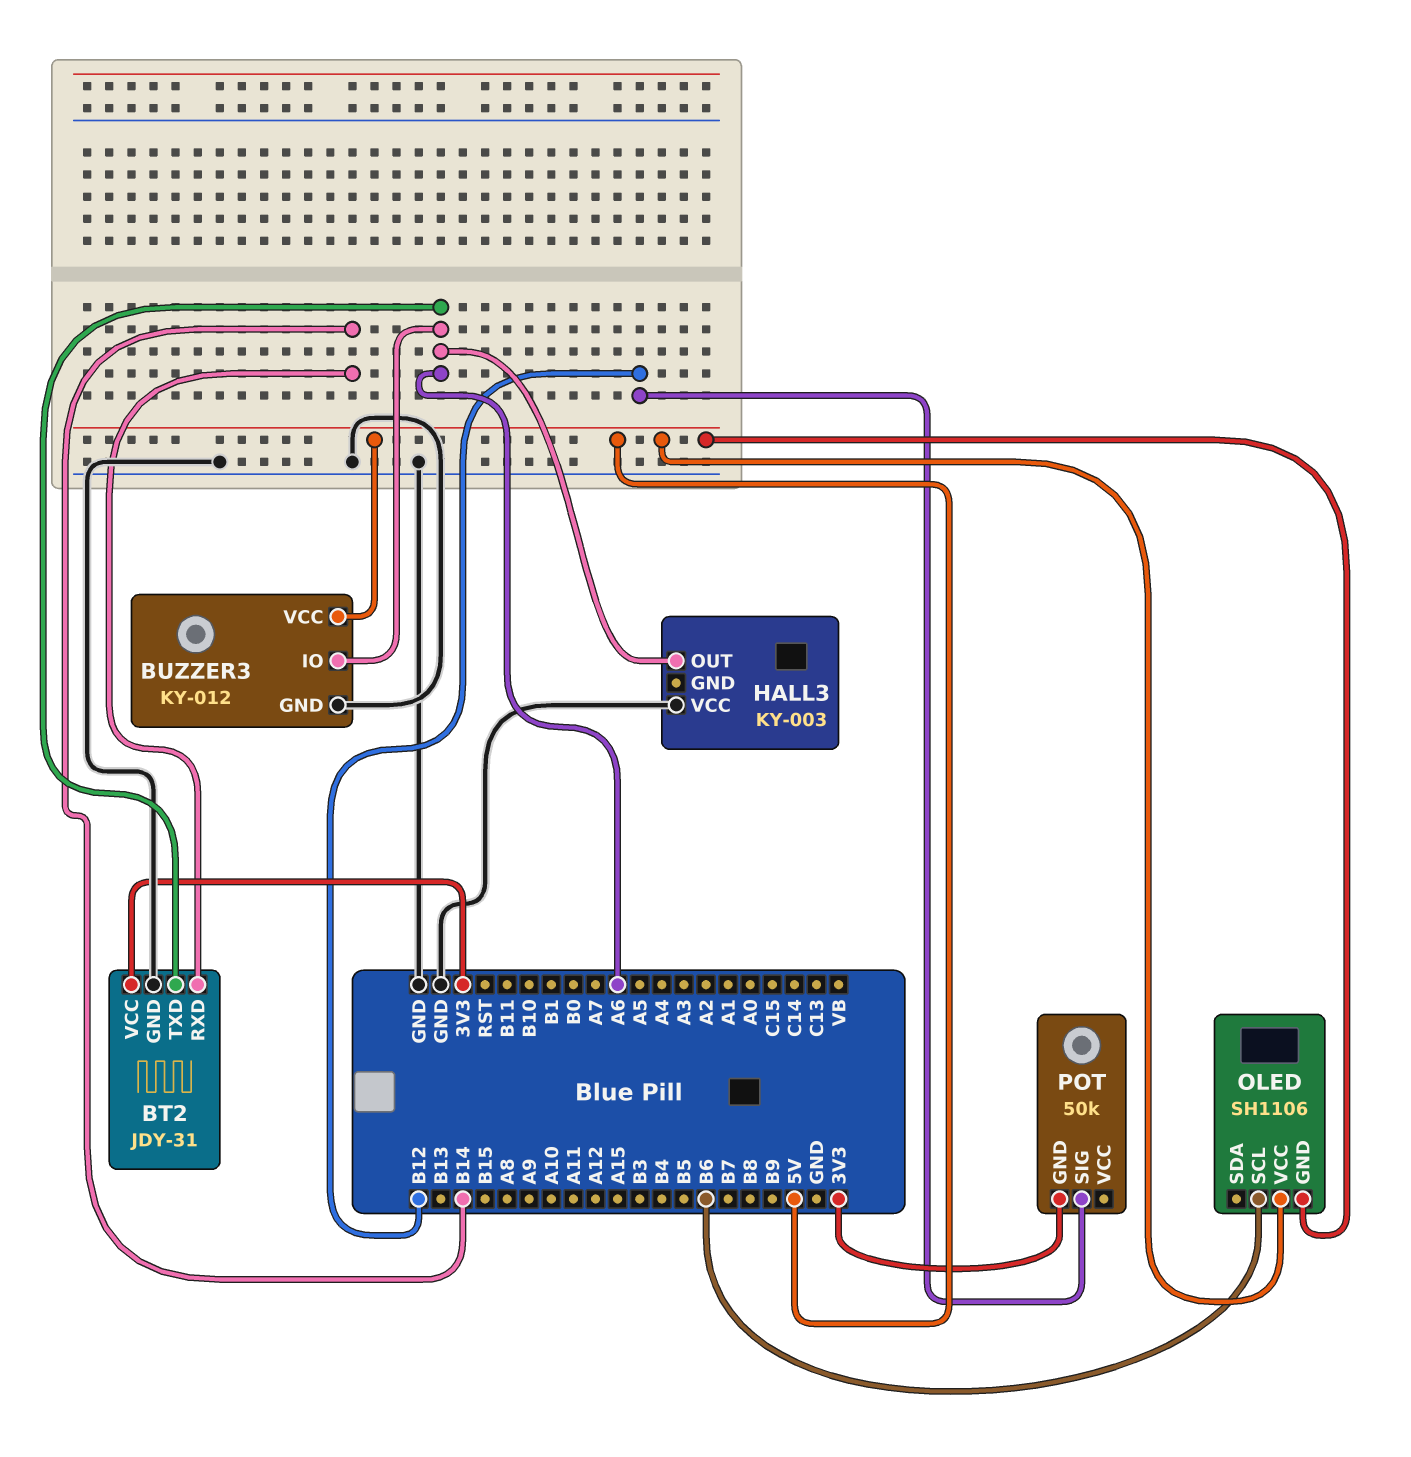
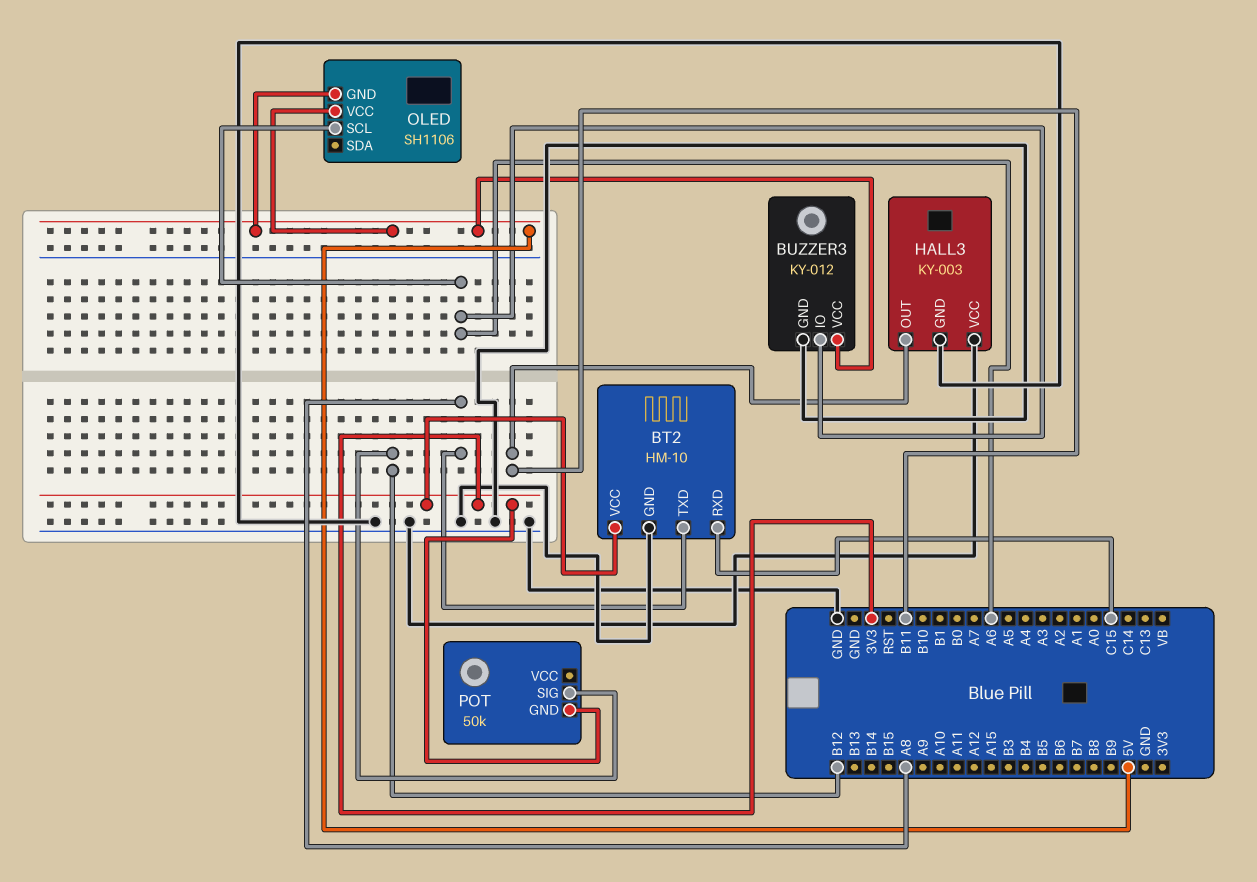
BT2: JDY-31 -> HM-10
BT2 pin RXD: B14 -> C15
BT2 pin TXD: A6 -> A8
HALL3 pin GND: none -> GND
HALL3 pin OUT: A6 -> B11
OLED pin SCL: B6 -> A6

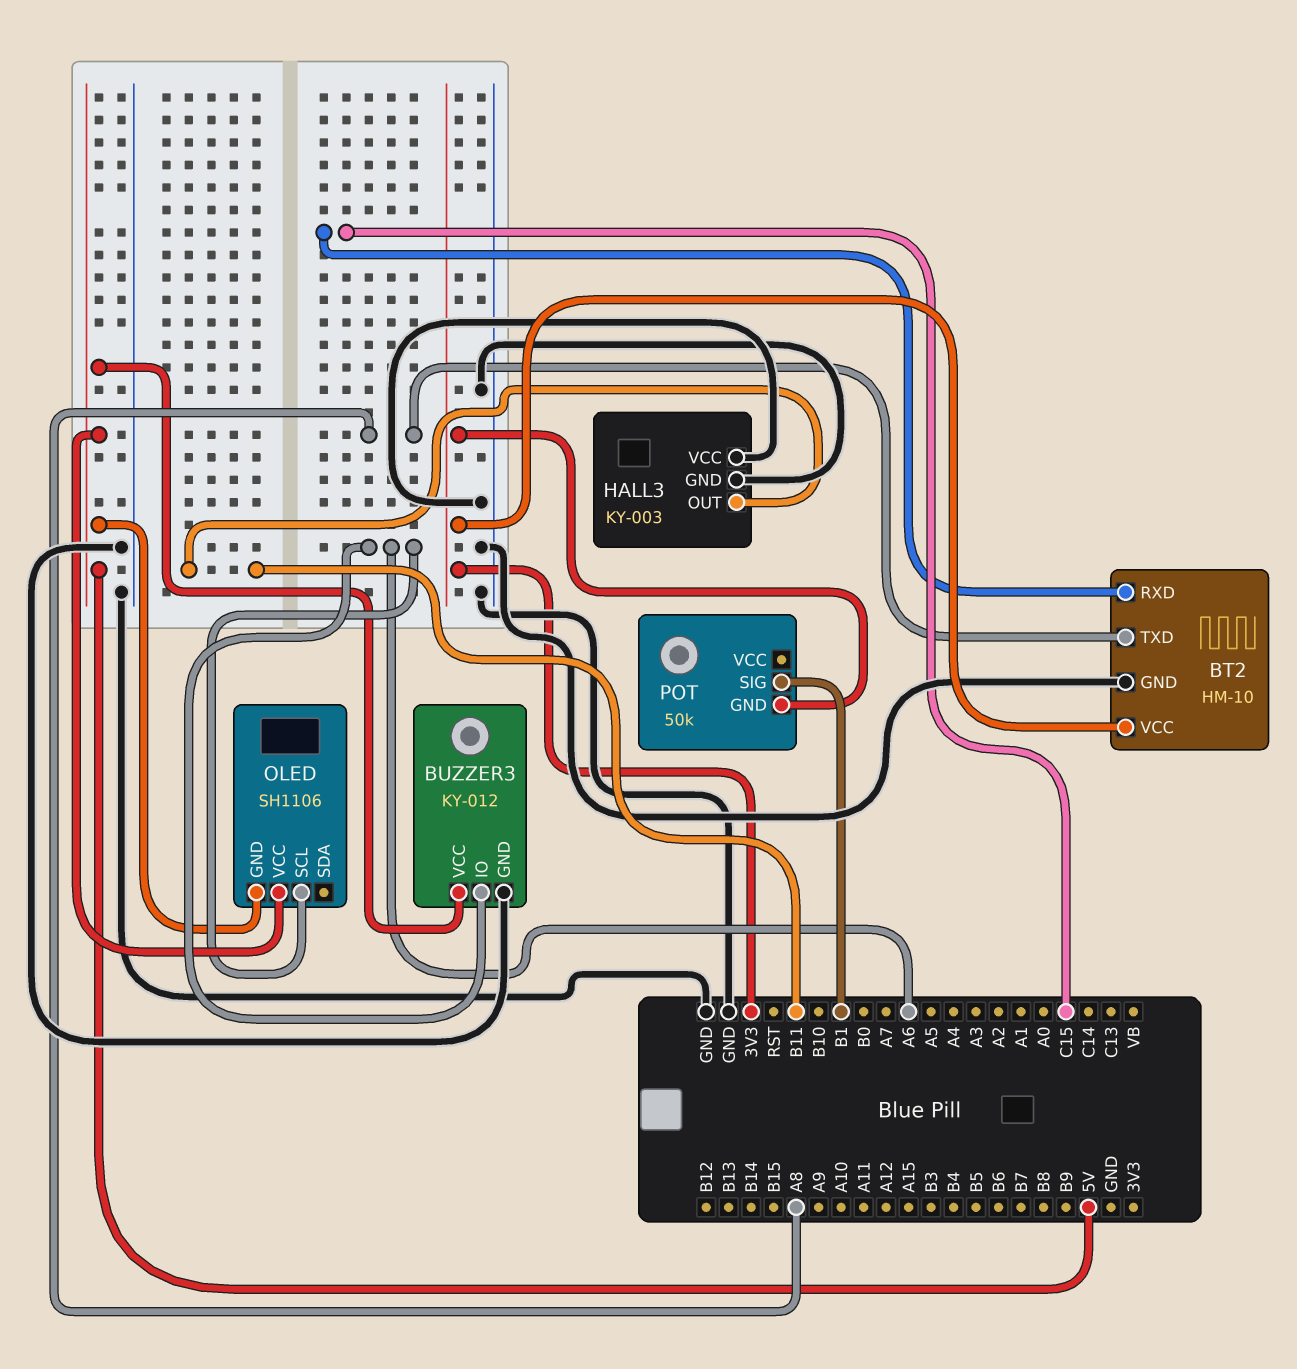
POT pin SIG: B12 -> B1

